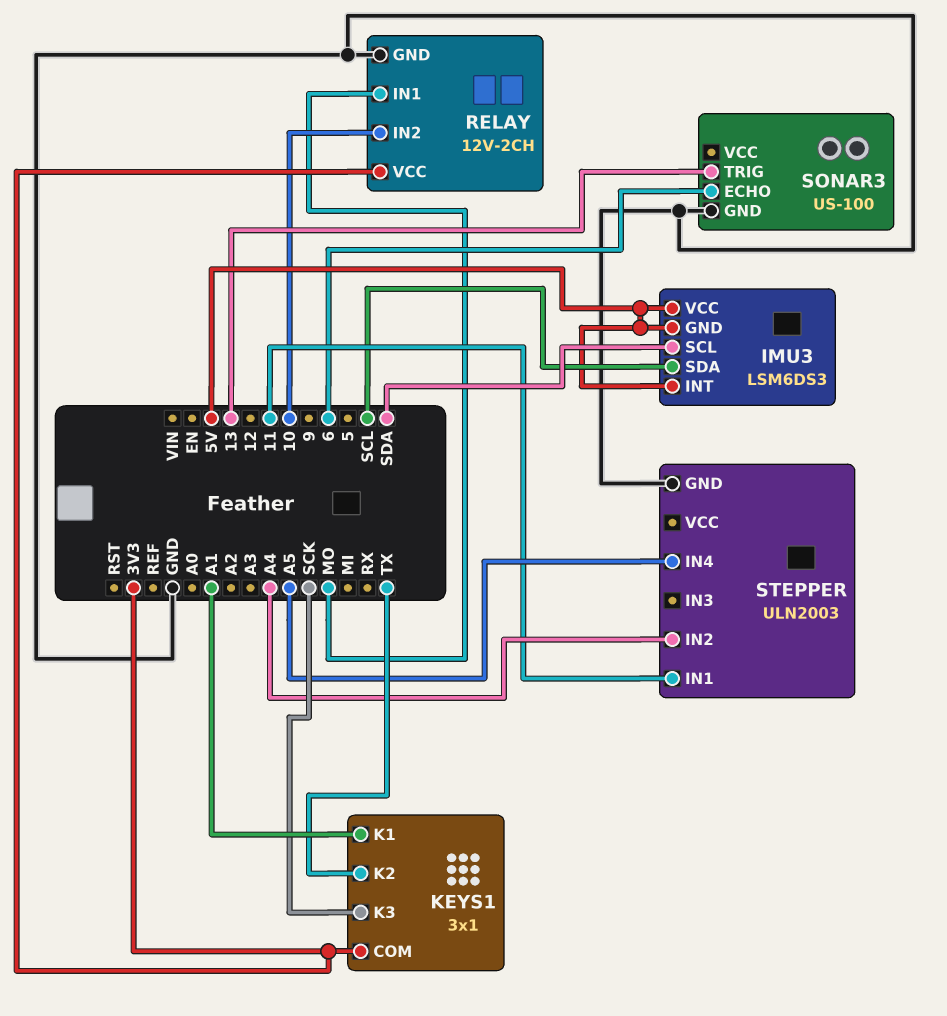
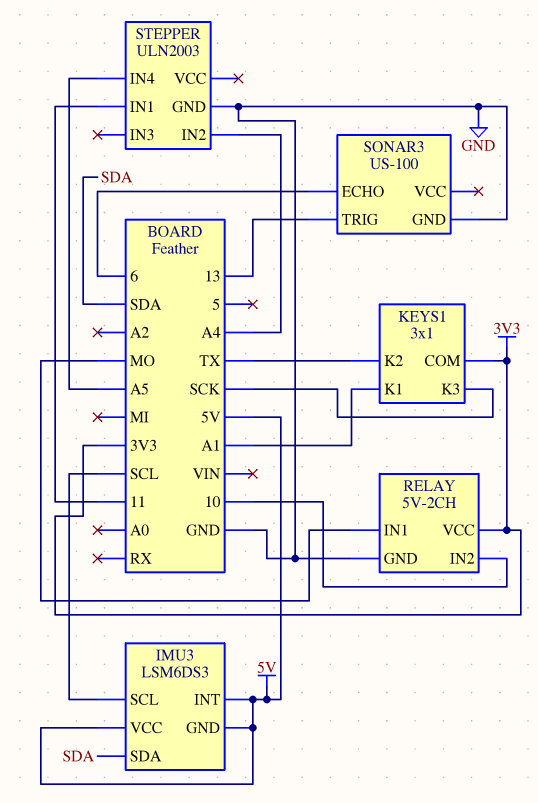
IMU3 pin SCL: SDA -> SCL
IMU3 pin SDA: SCL -> SDA
RELAY: 12V-2CH -> 5V-2CH

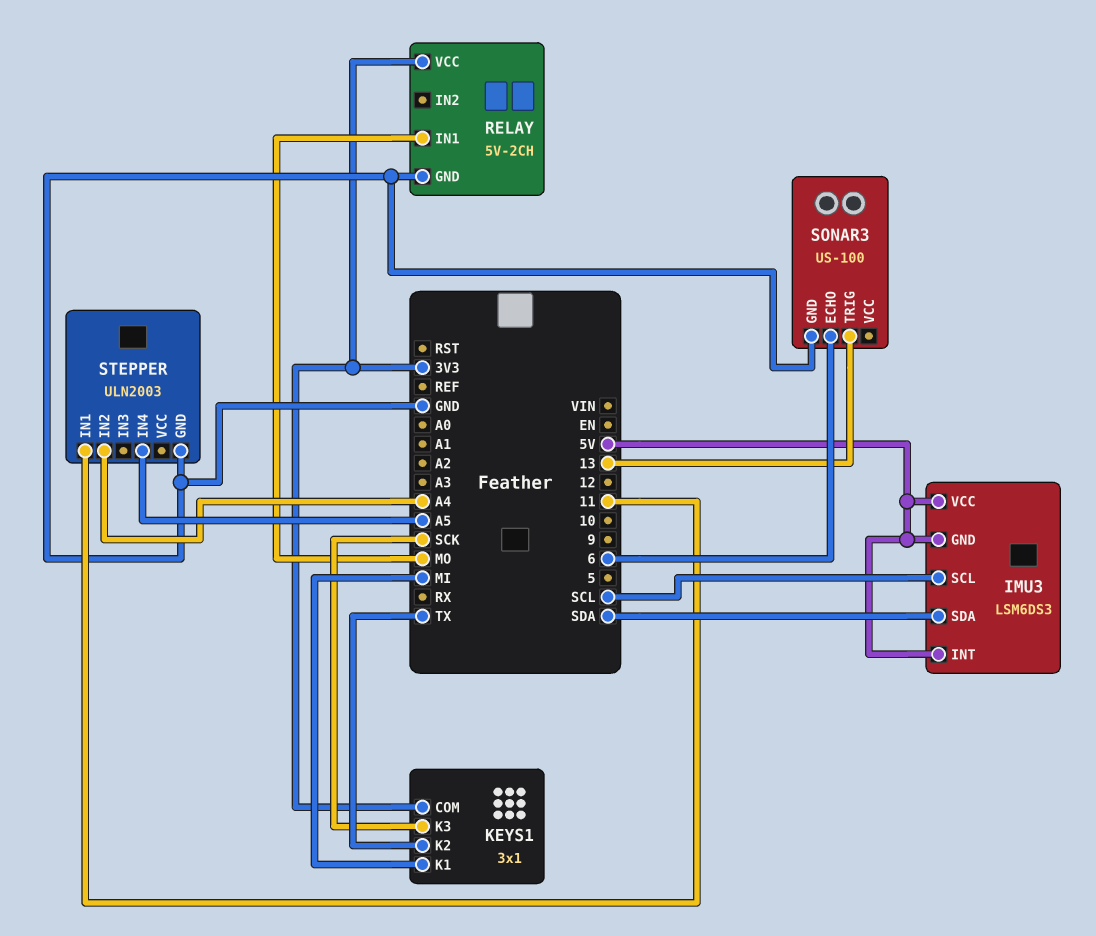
KEYS1 pin K1: A1 -> MI
RELAY pin IN2: 10 -> none

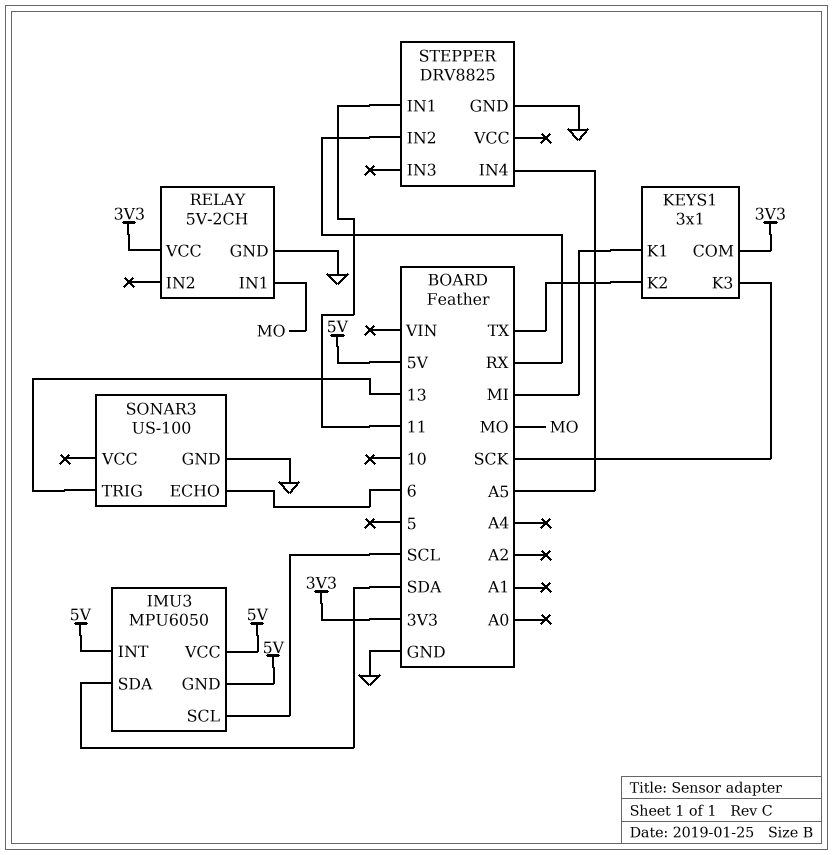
IMU3: LSM6DS3 -> MPU6050
STEPPER: ULN2003 -> DRV8825
STEPPER pin IN2: A4 -> RX

